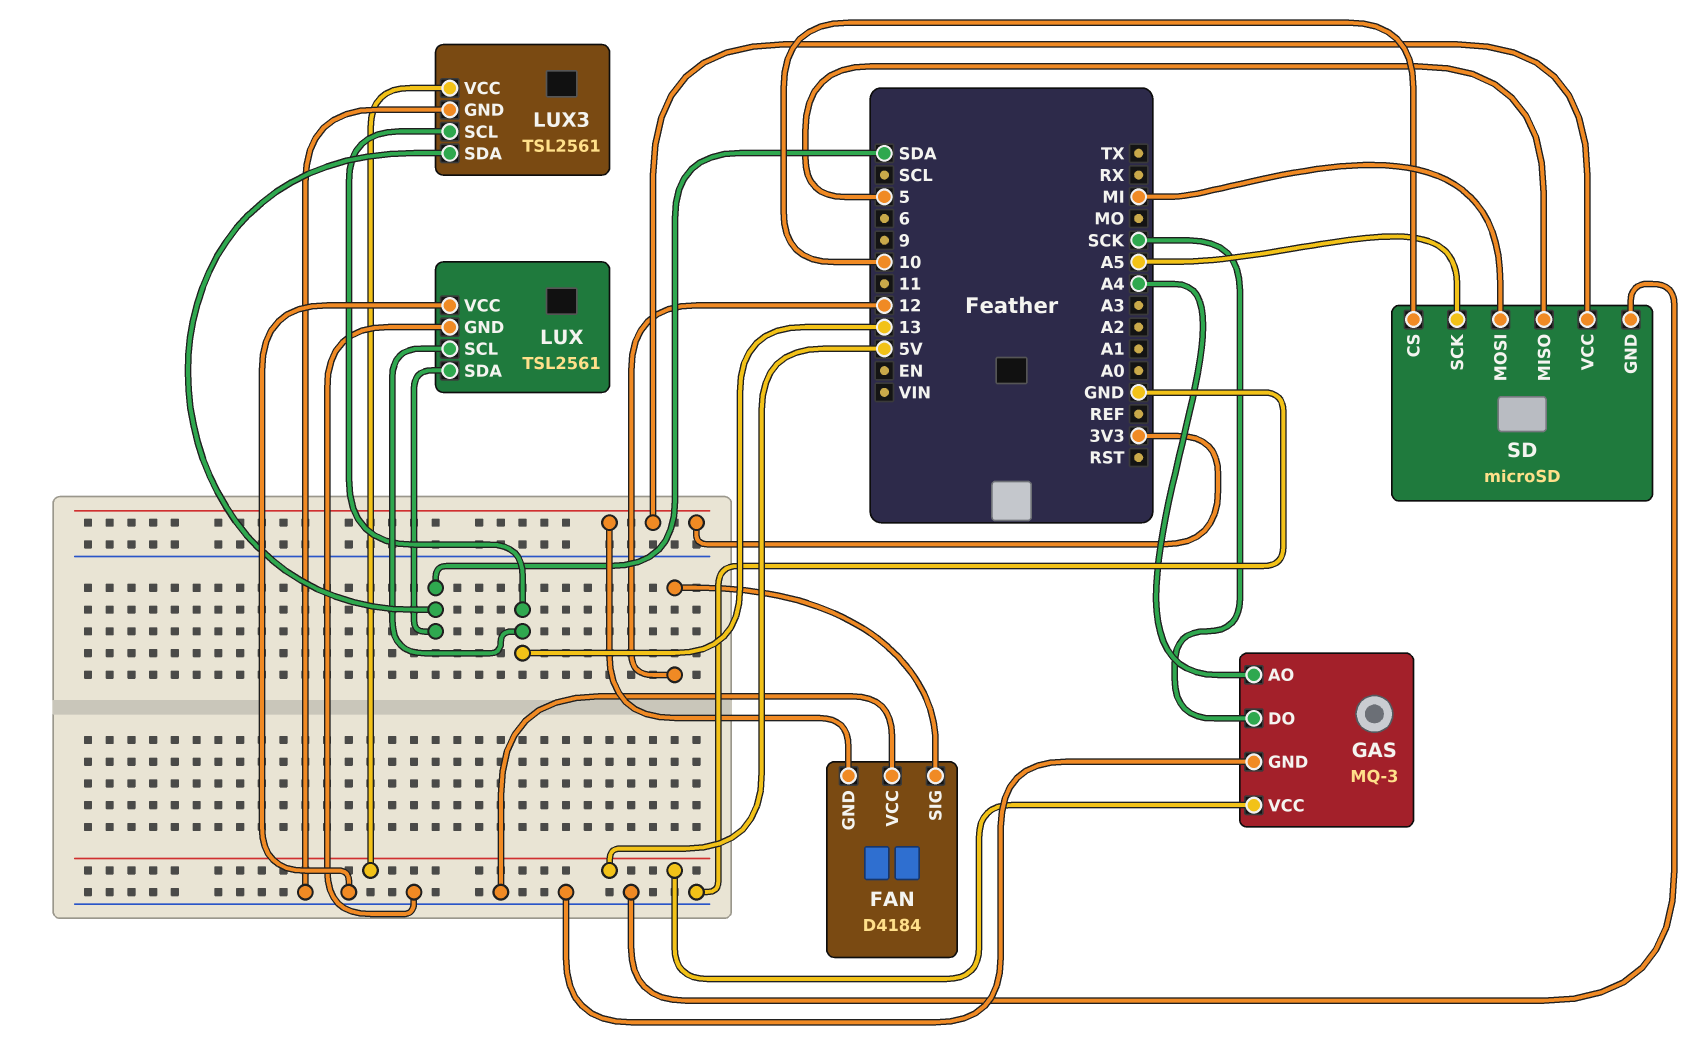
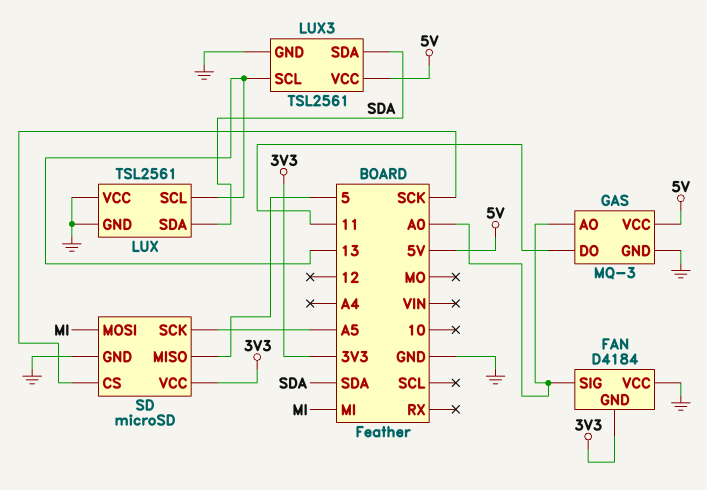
FAN pin SIG: 12 -> A0
GAS pin AO: A4 -> A0
GAS pin DO: SCK -> 11
SD pin CS: 10 -> SCK

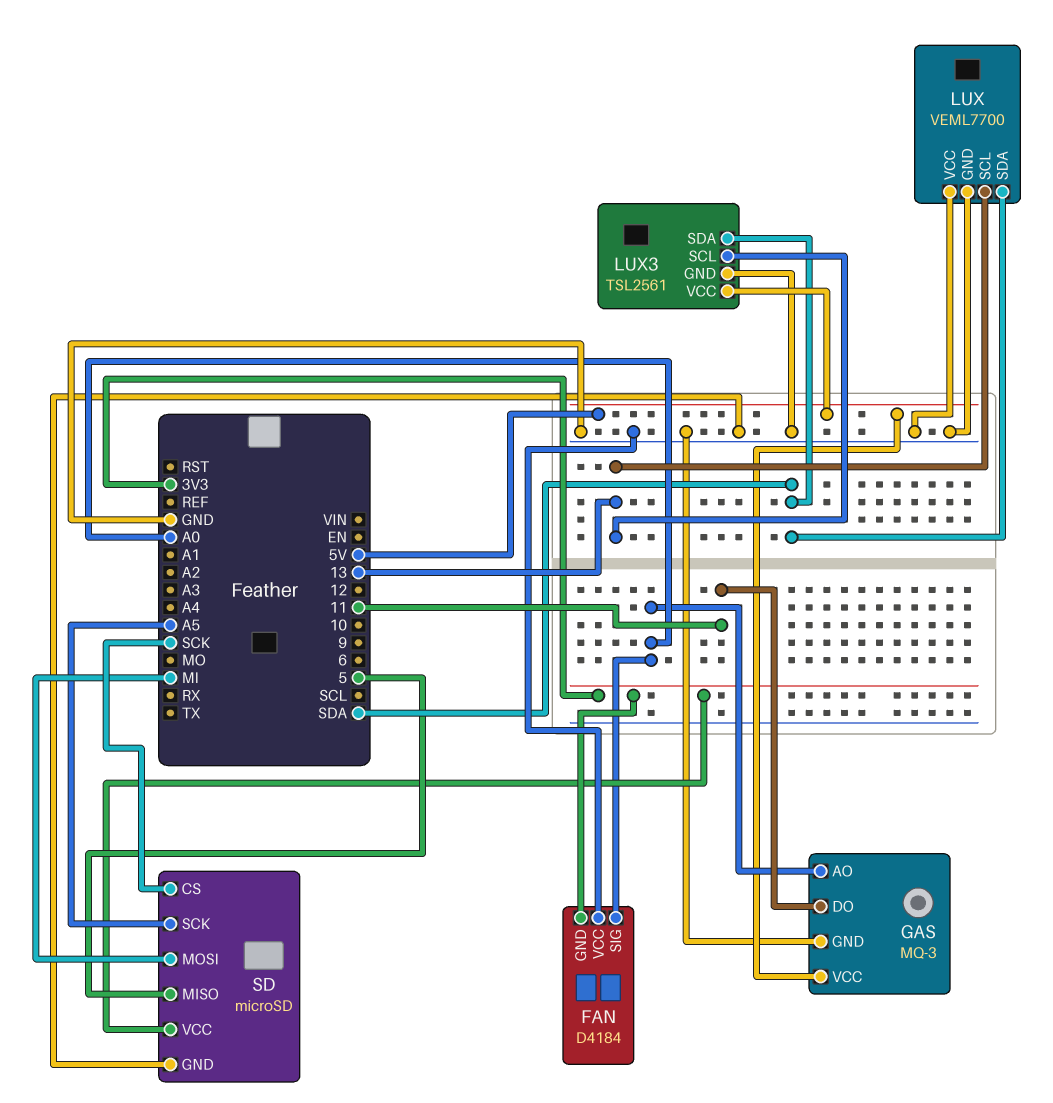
LUX: TSL2561 -> VEML7700

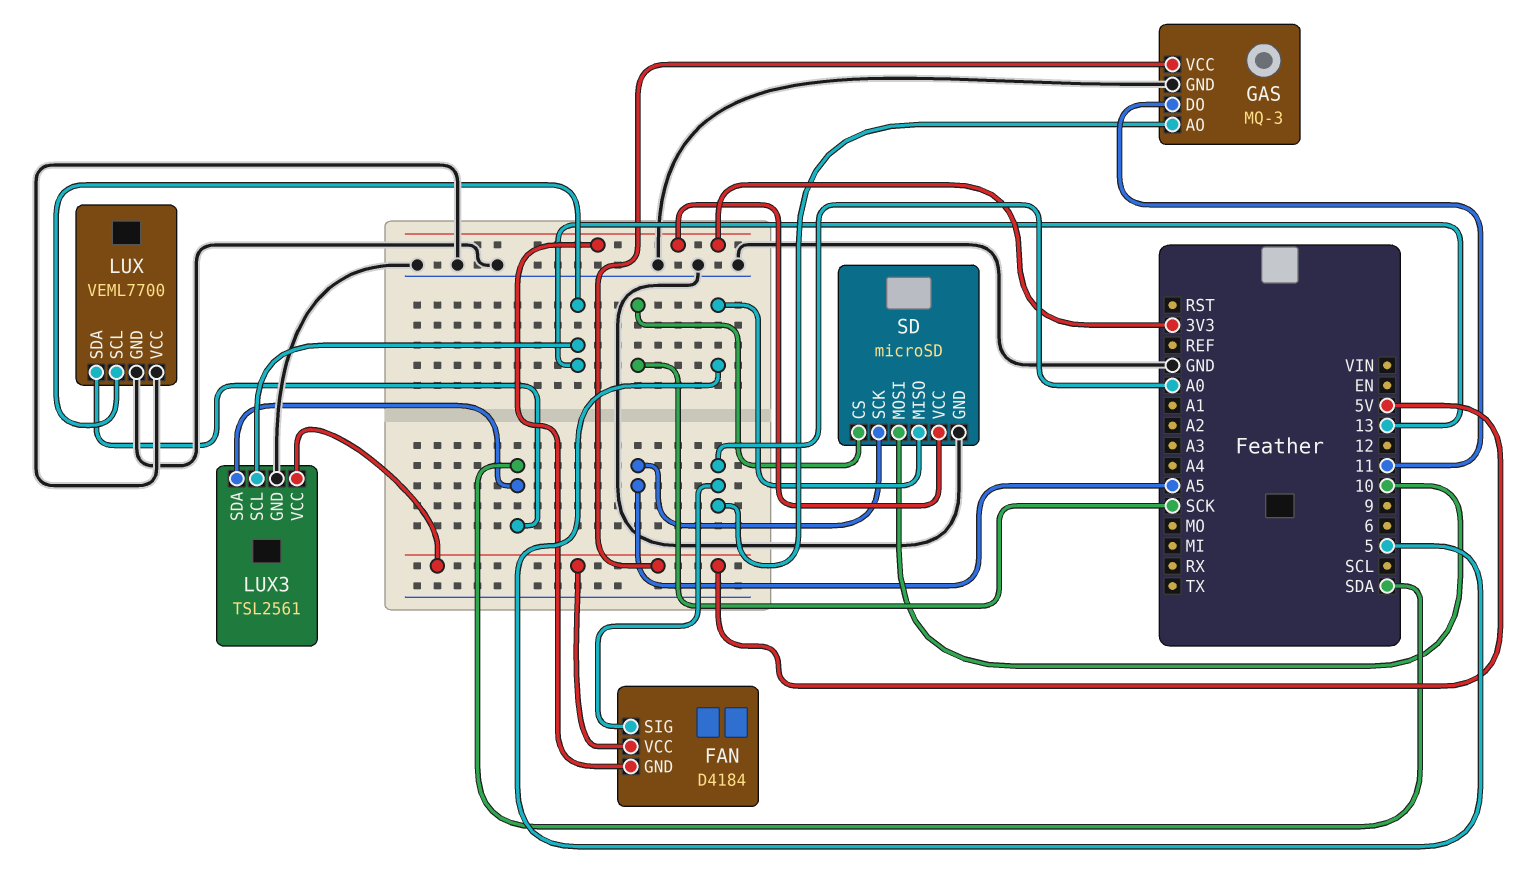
FAN pin VCC: GND -> 5V
SD pin MOSI: MI -> 10

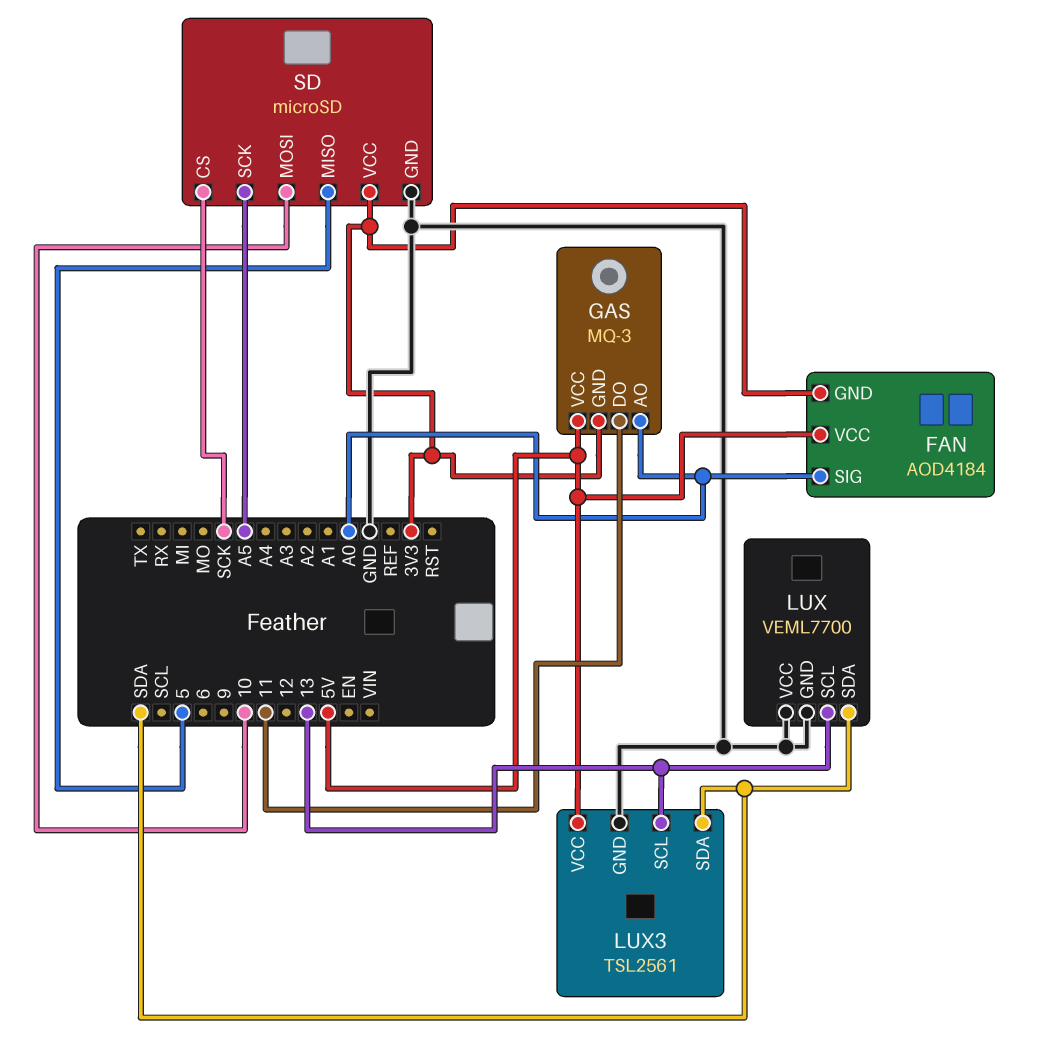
FAN: D4184 -> AOD4184
GAS pin GND: GND -> 3V3

